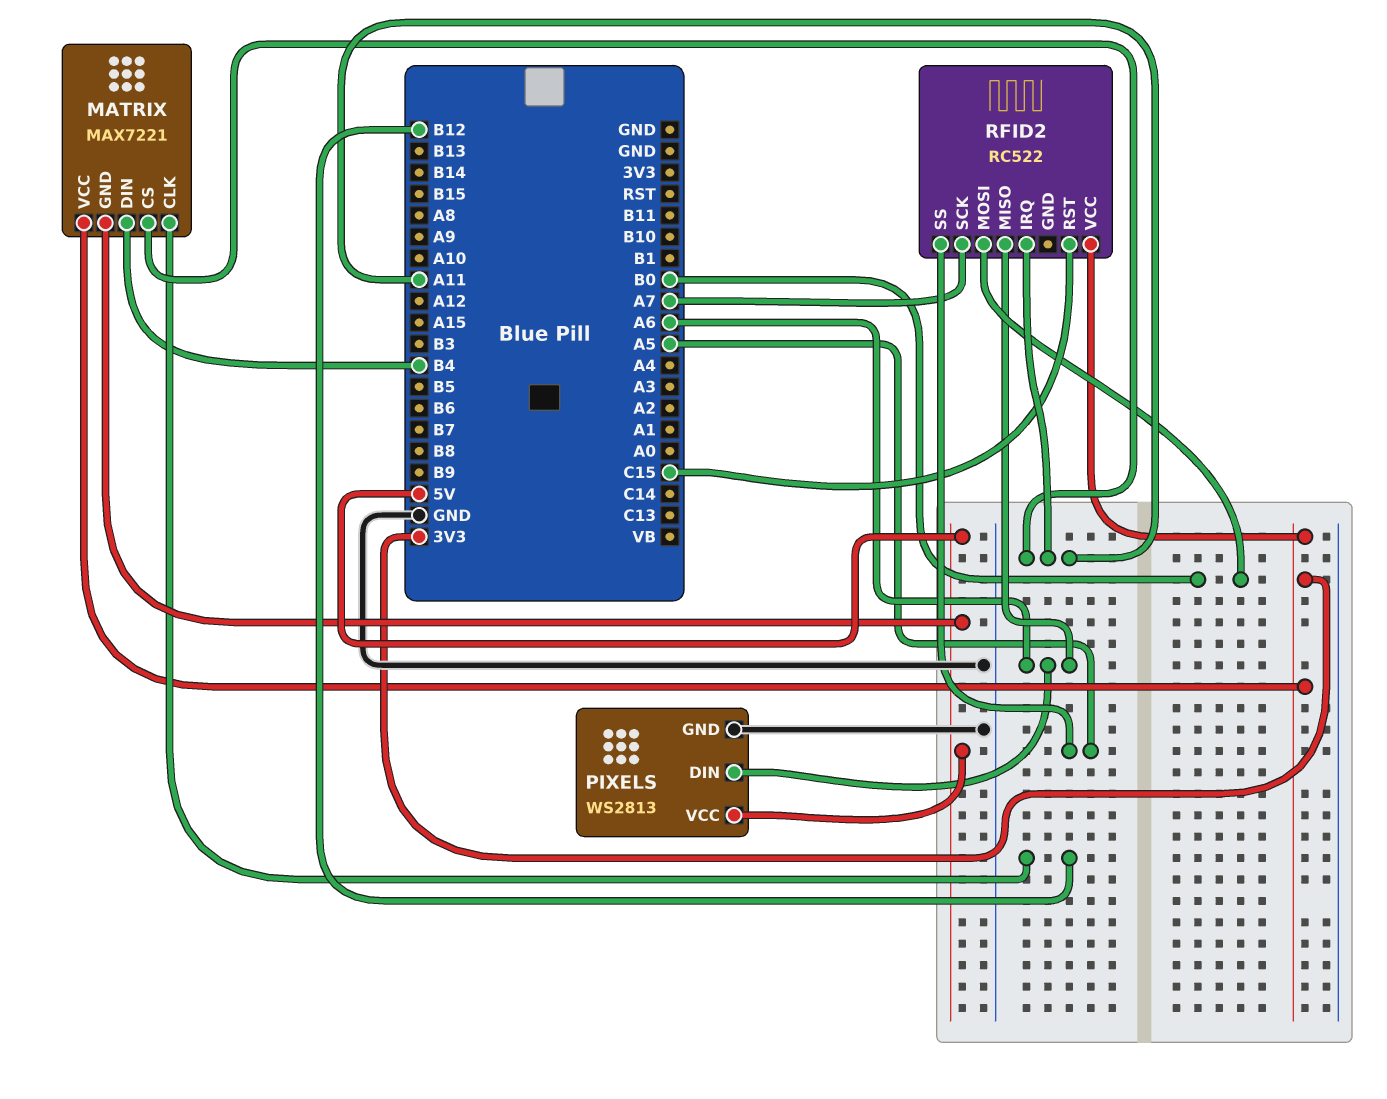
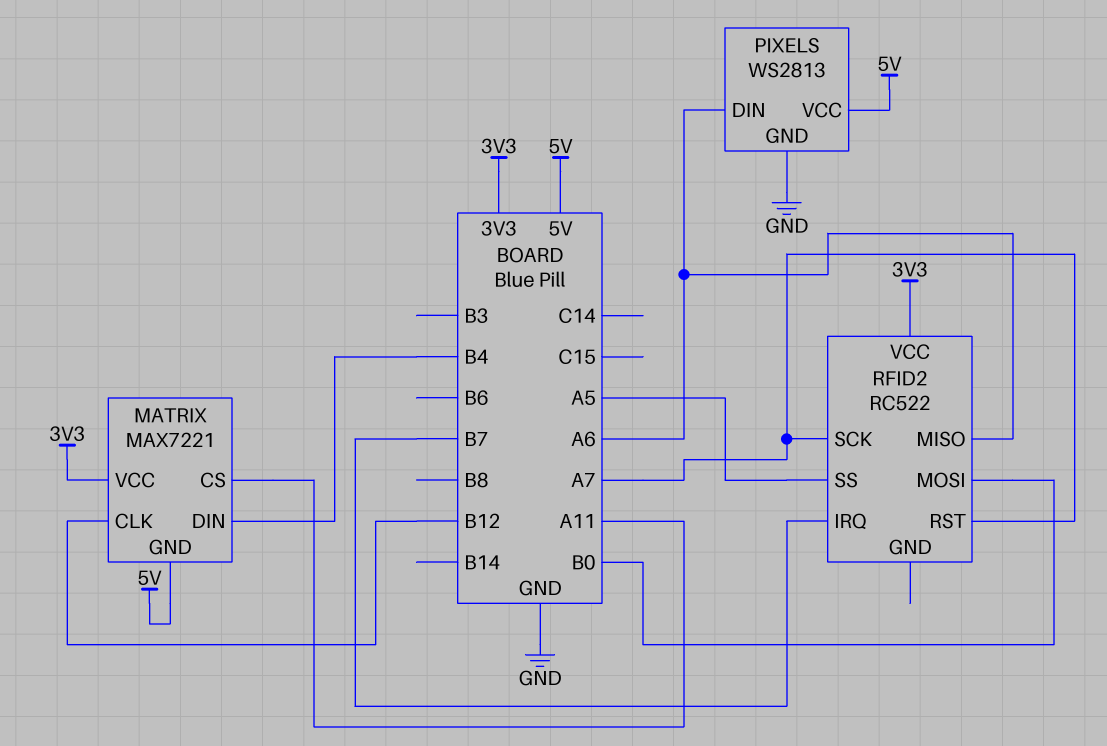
RFID2 pin IRQ: A11 -> B7
RFID2 pin RST: C15 -> A7

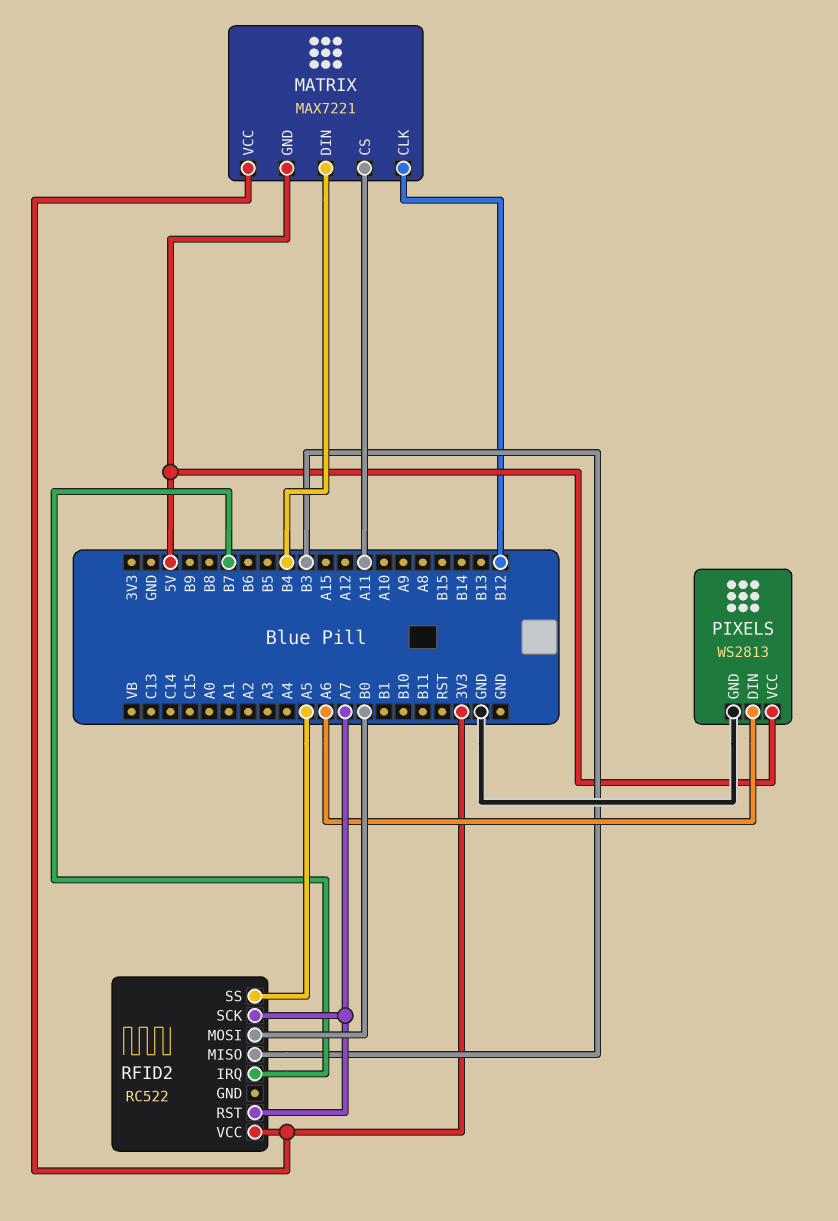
RFID2 pin MISO: A6 -> B3

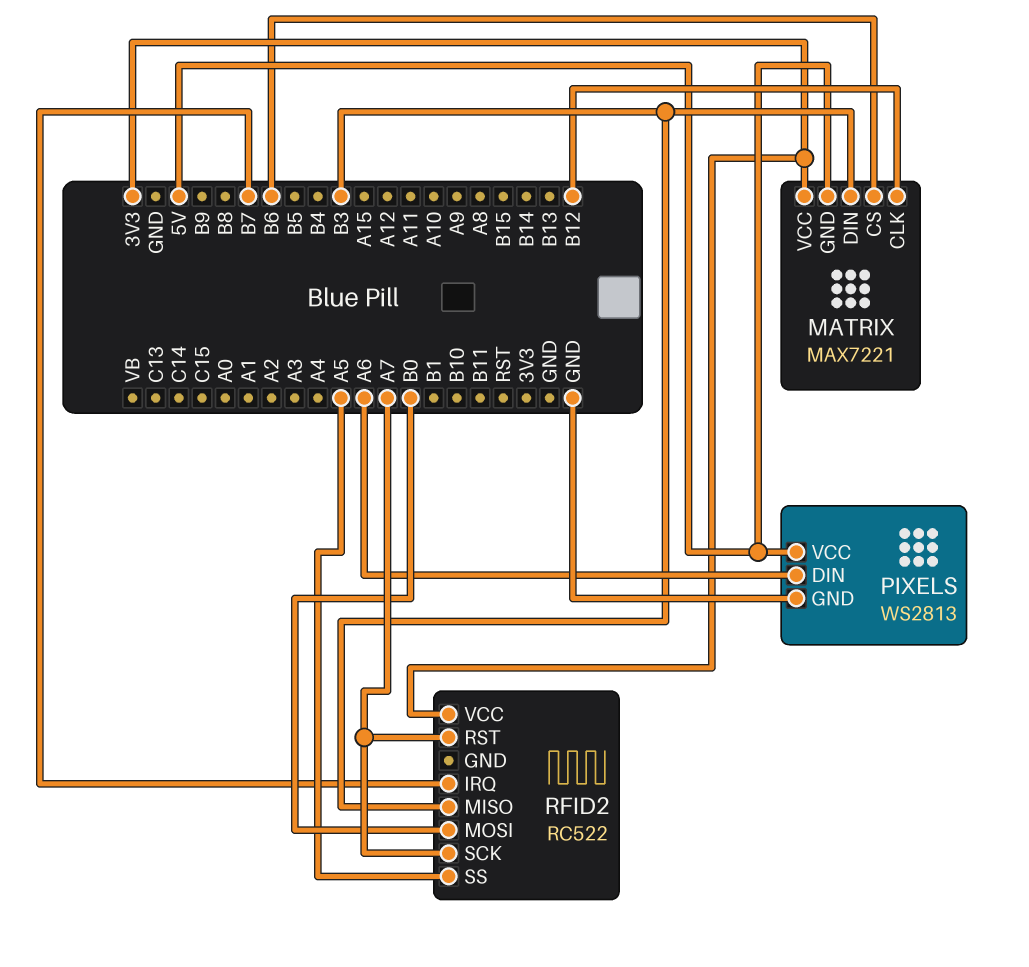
MATRIX pin CS: A11 -> B6
MATRIX pin DIN: B4 -> B3

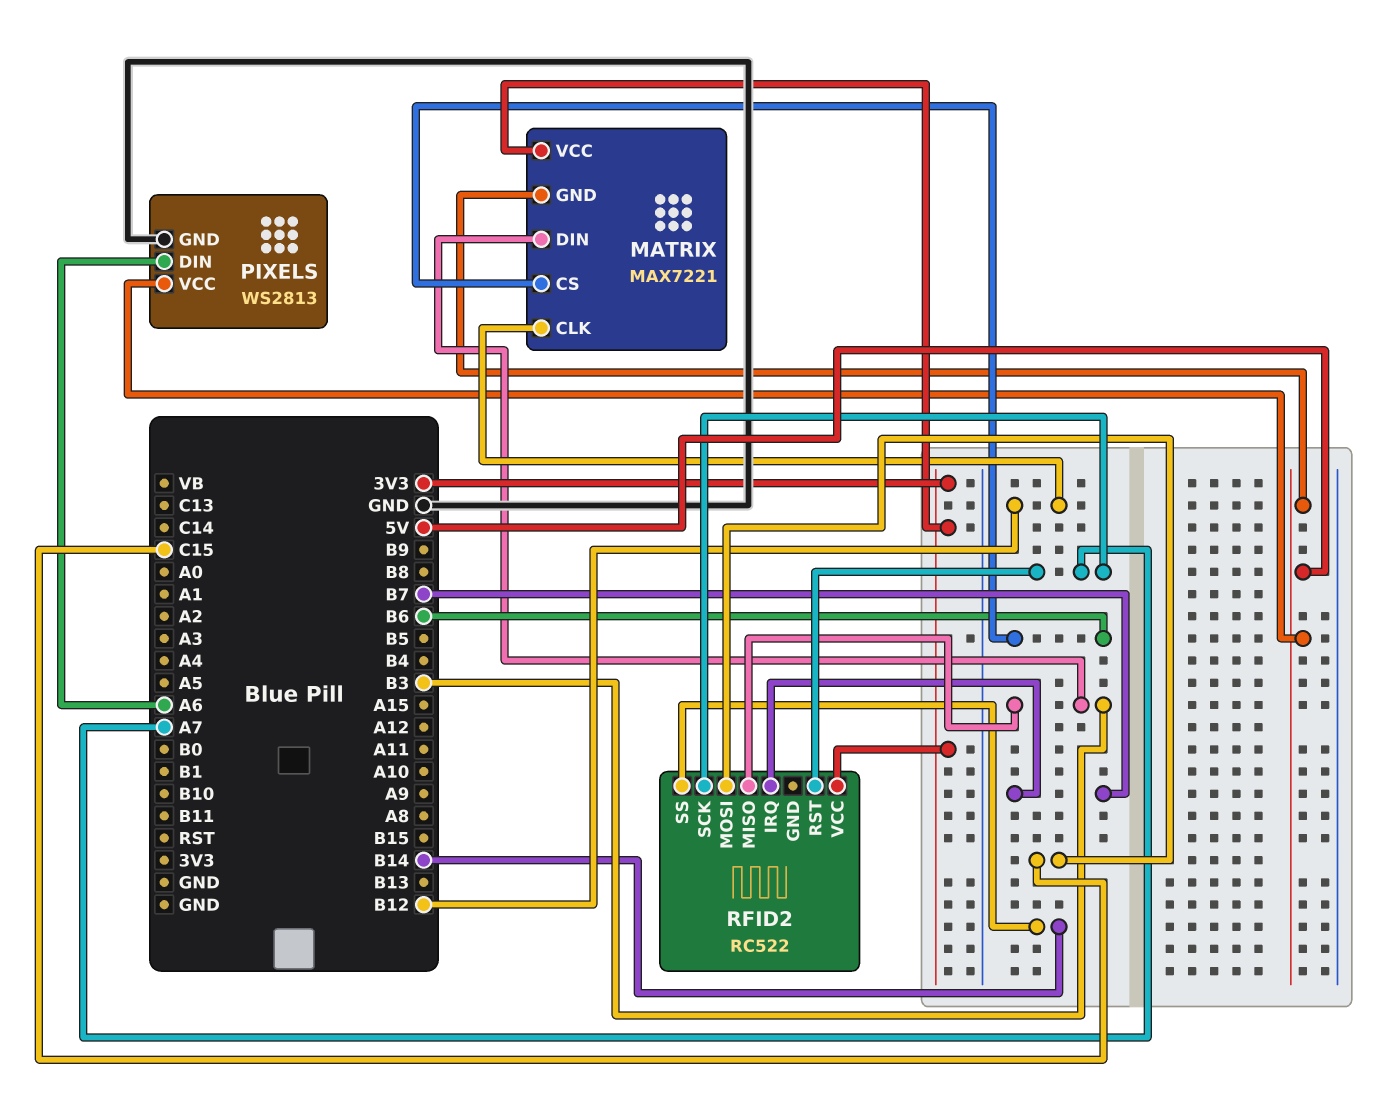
RFID2 pin MOSI: B0 -> C15
RFID2 pin SS: A5 -> B14

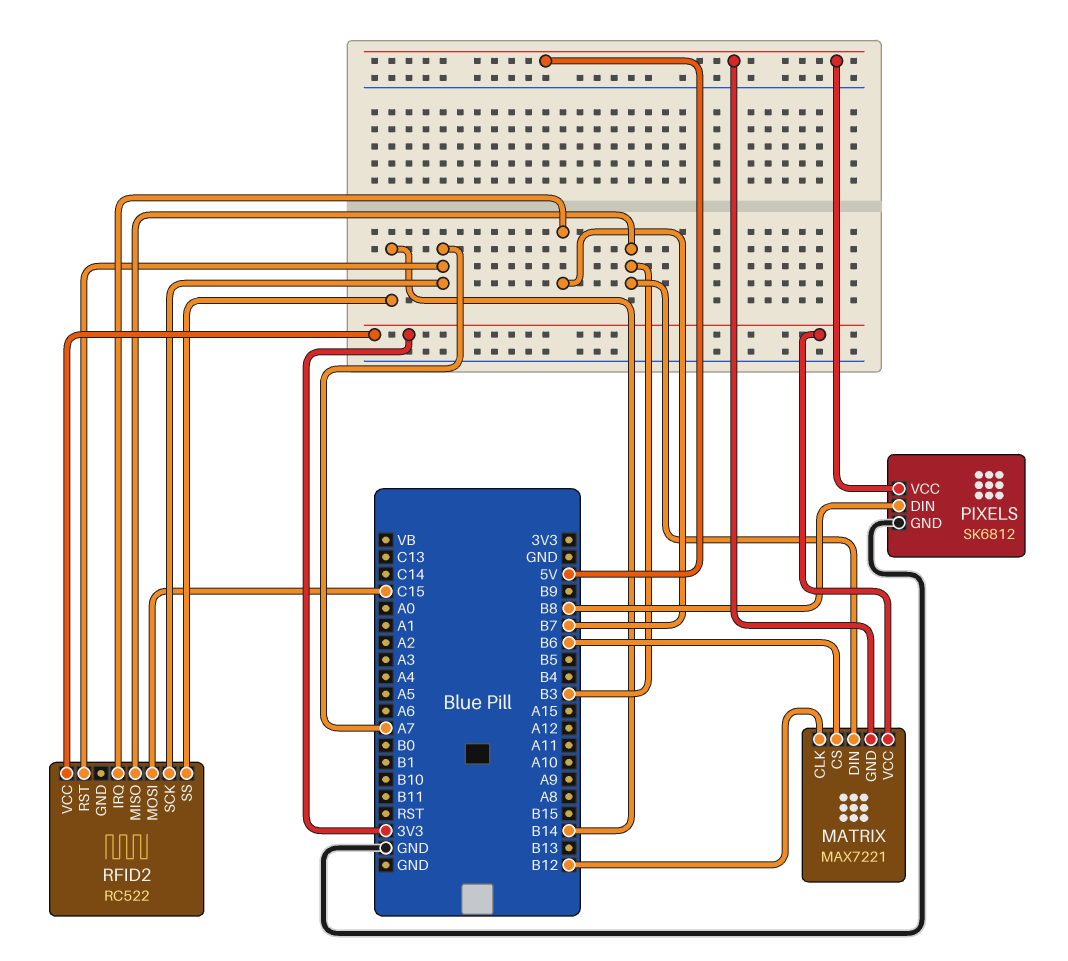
PIXELS: WS2813 -> SK6812
PIXELS pin DIN: A6 -> B8

